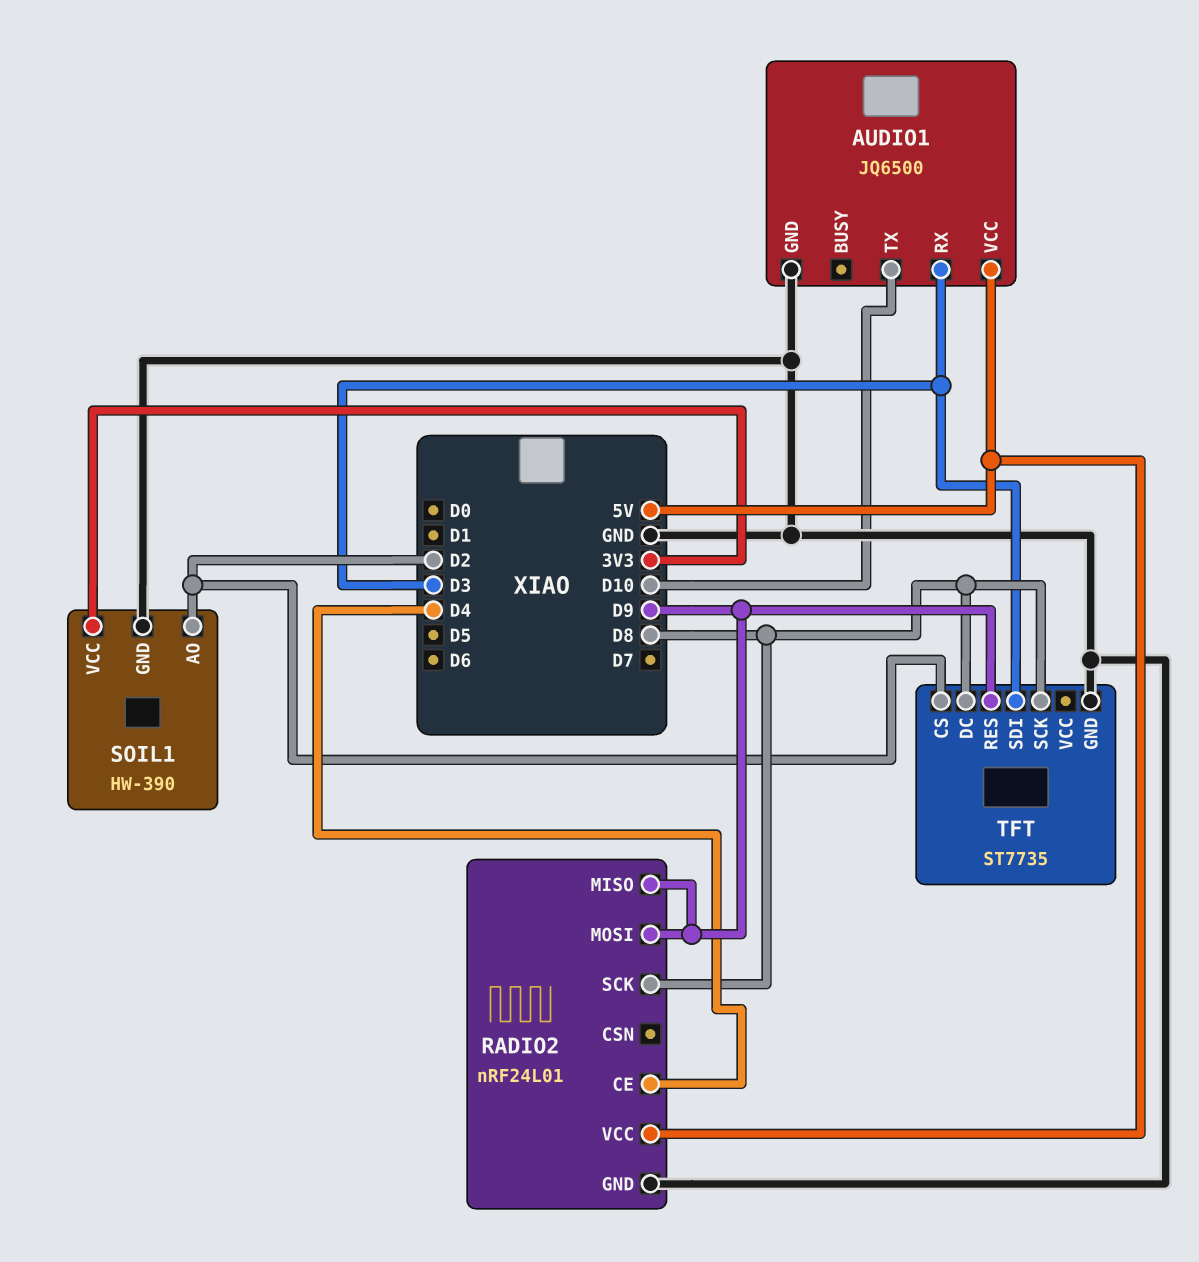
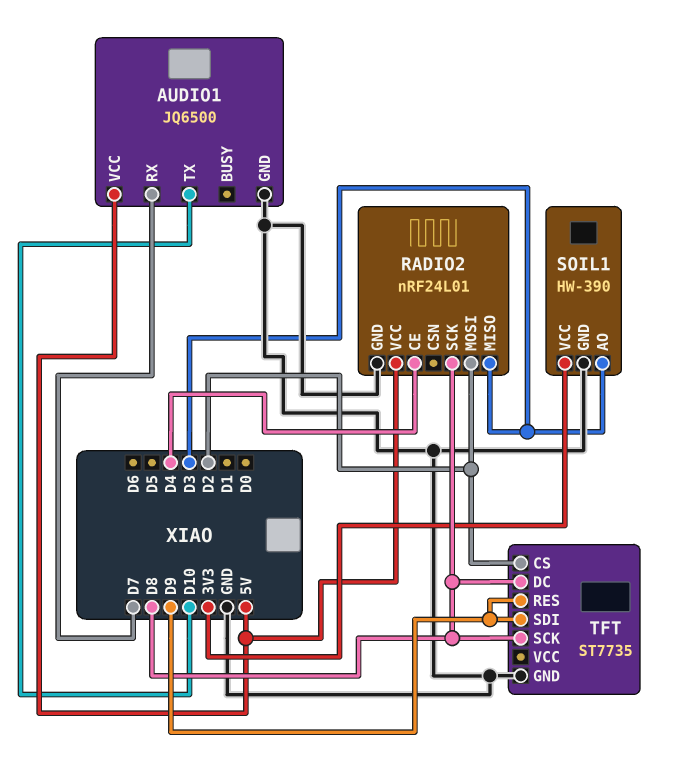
AUDIO1 pin RX: D3 -> D7
RADIO2 pin MISO: D9 -> D3
RADIO2 pin MOSI: D9 -> D2
SOIL1 pin AO: D2 -> D3
TFT pin SDI: D3 -> D9

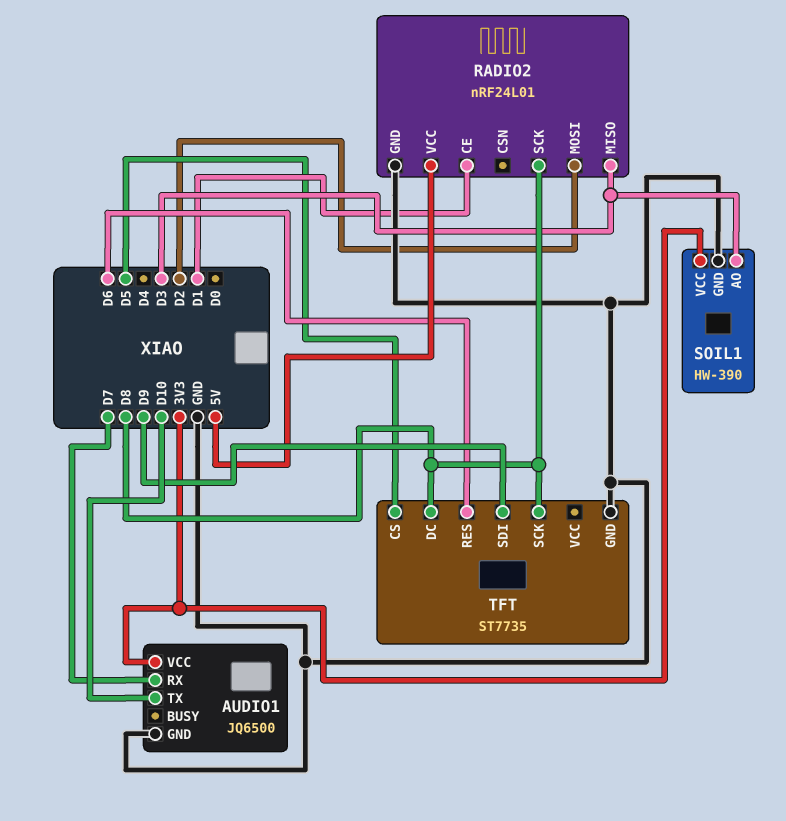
AUDIO1 pin VCC: 5V -> 3V3
RADIO2 pin CE: D4 -> D1
TFT pin CS: D2 -> D5
TFT pin RES: D9 -> D6

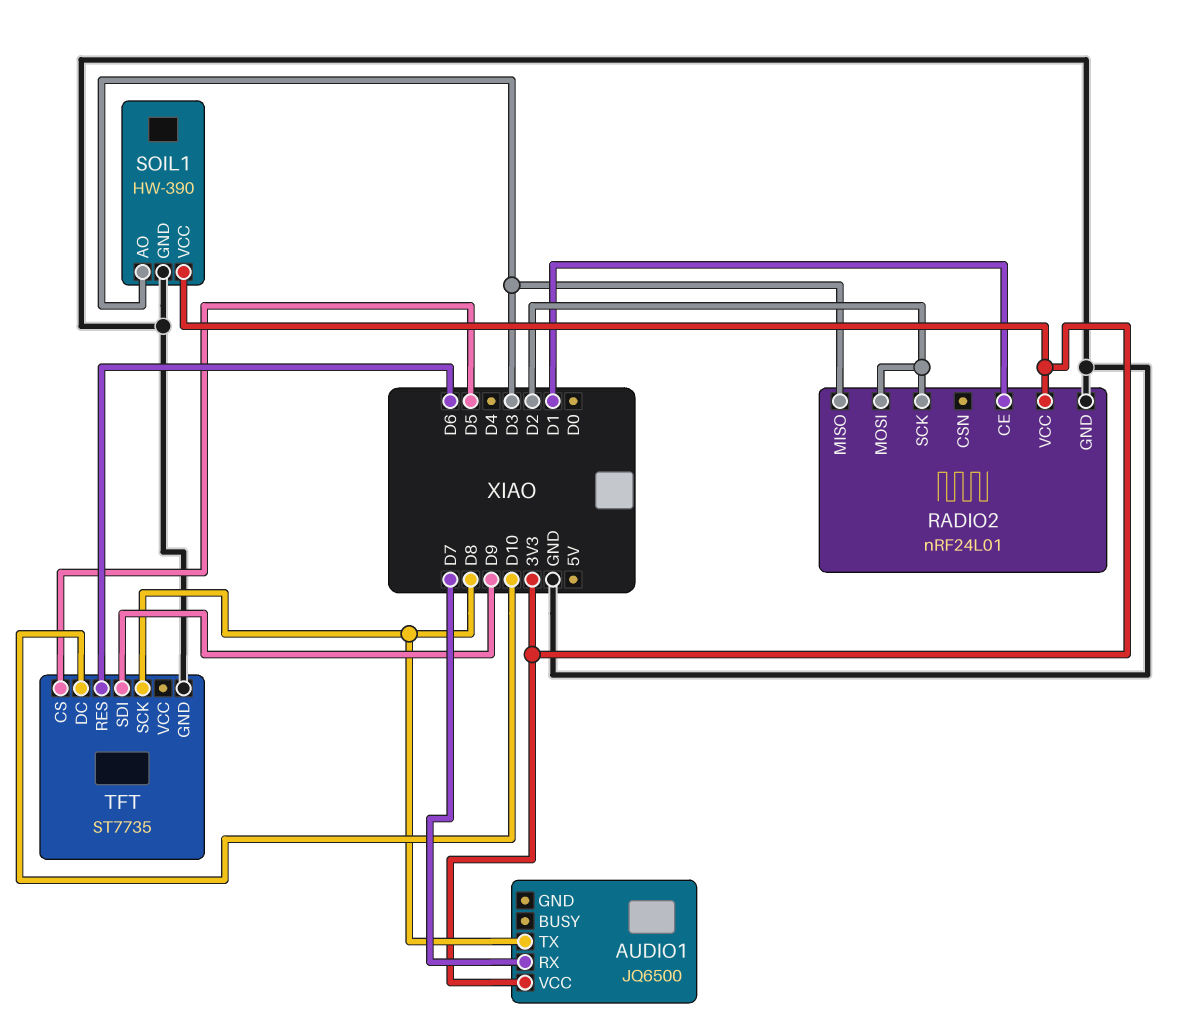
AUDIO1 pin GND: GND -> none
AUDIO1 pin TX: D10 -> D8
RADIO2 pin SCK: D8 -> D2
RADIO2 pin VCC: 5V -> 3V3
TFT pin DC: D8 -> D10

